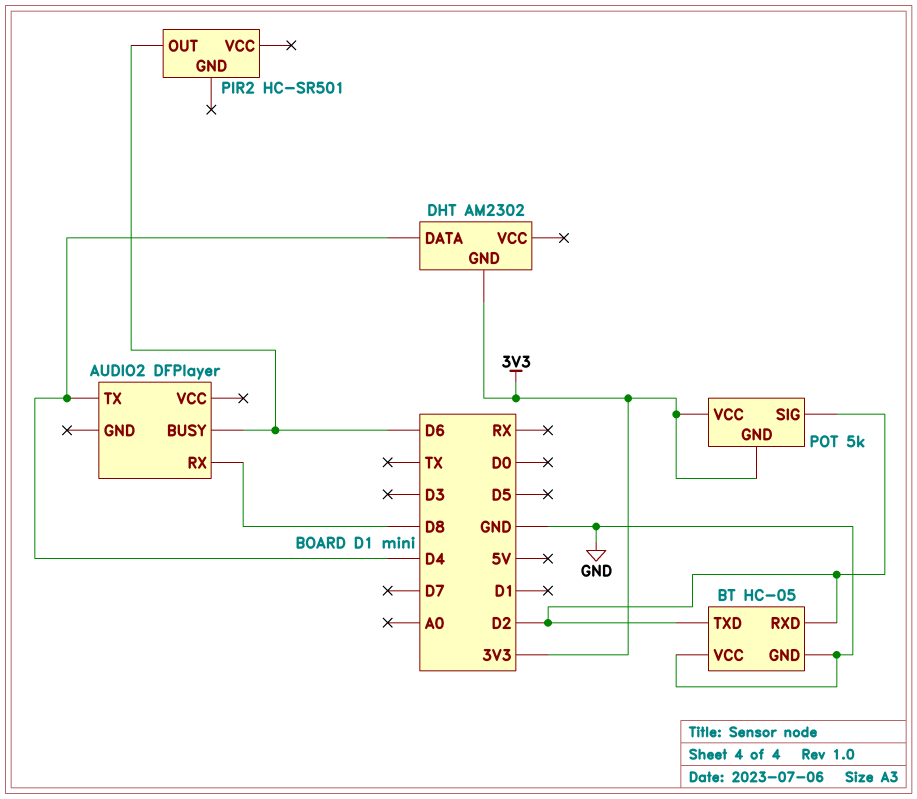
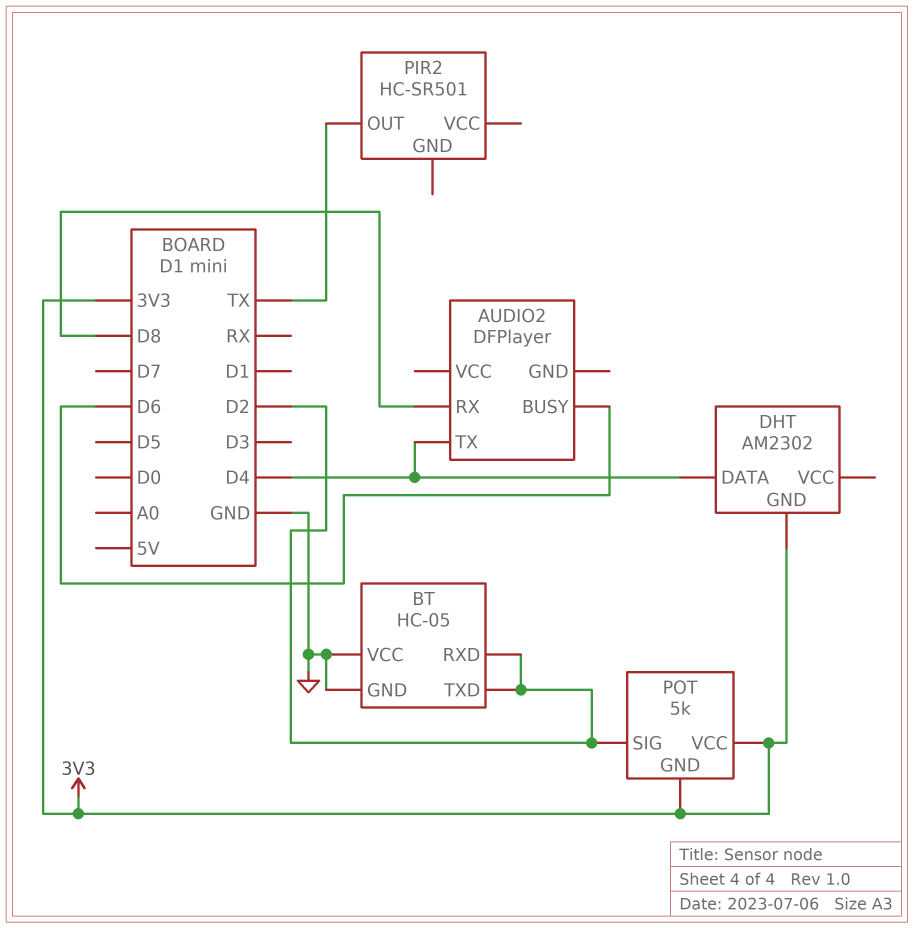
PIR2 pin OUT: D6 -> TX

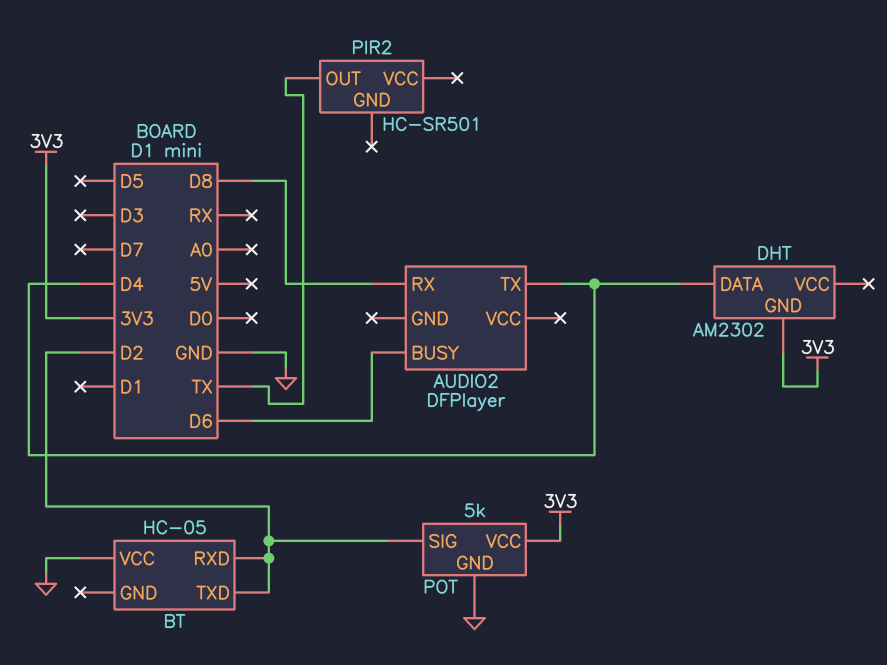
BT pin GND: GND -> none
POT pin GND: 3V3 -> GND

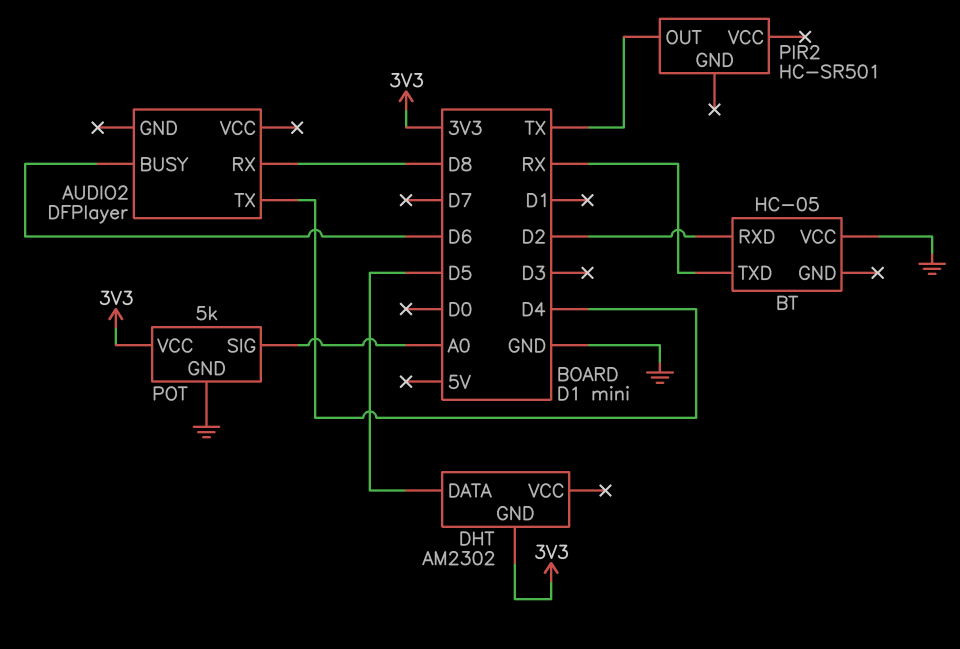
BT pin TXD: D2 -> RX
DHT pin DATA: D4 -> D5
POT pin SIG: D2 -> A0

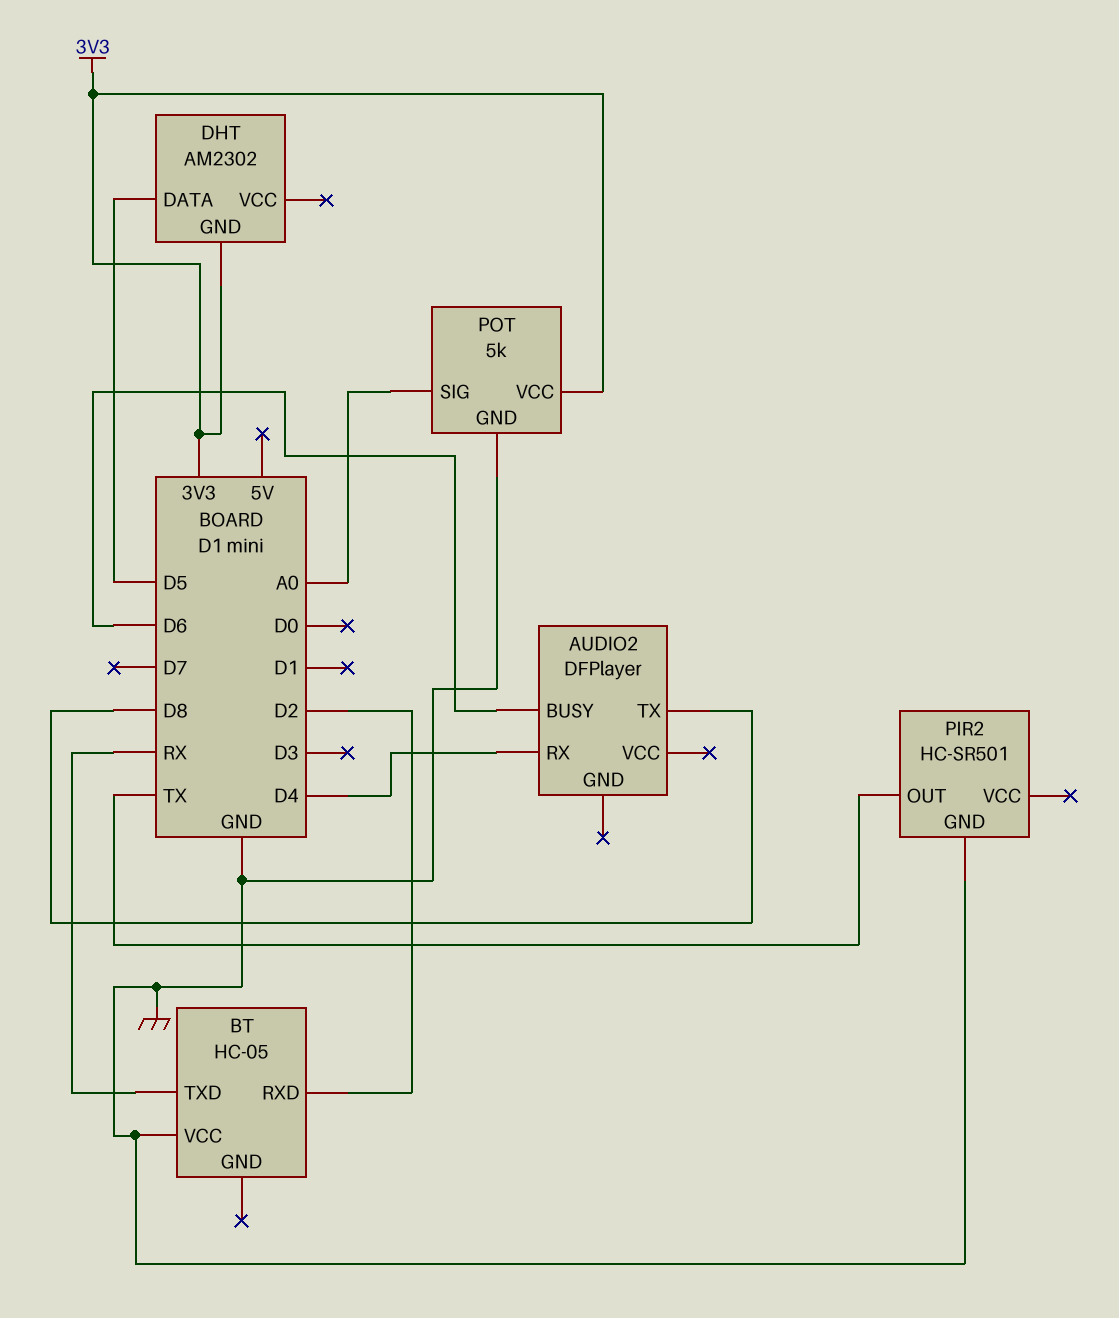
AUDIO2 pin RX: D8 -> D4
AUDIO2 pin TX: D4 -> D8
PIR2 pin GND: none -> GND

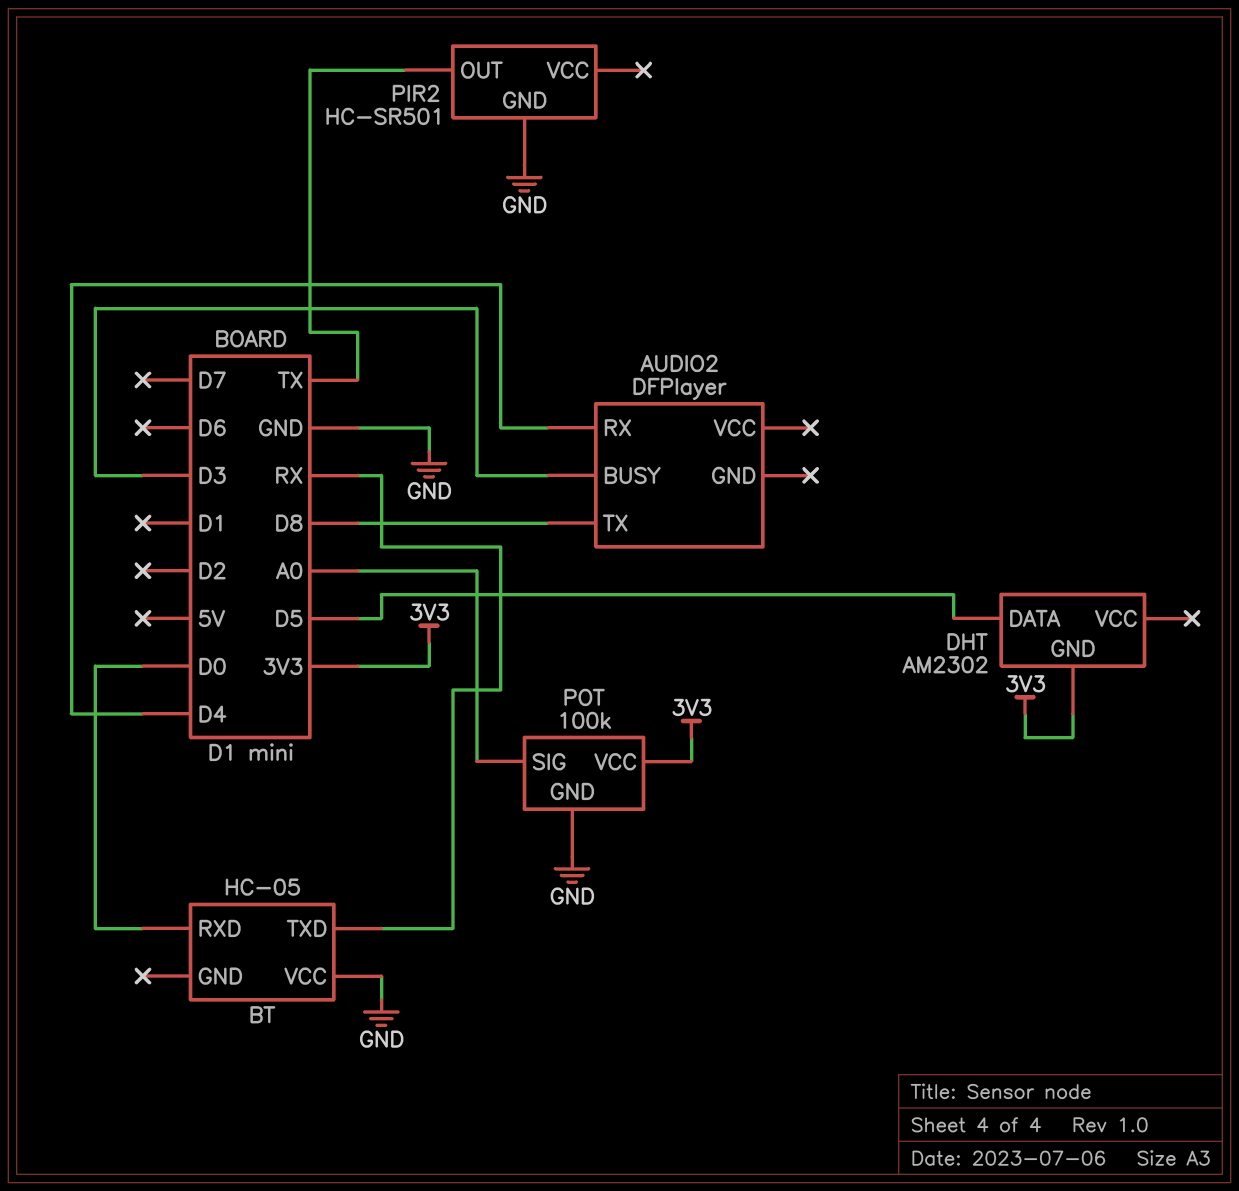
AUDIO2 pin BUSY: D6 -> D3
BT pin RXD: D2 -> D0
POT: 5k -> 100k

